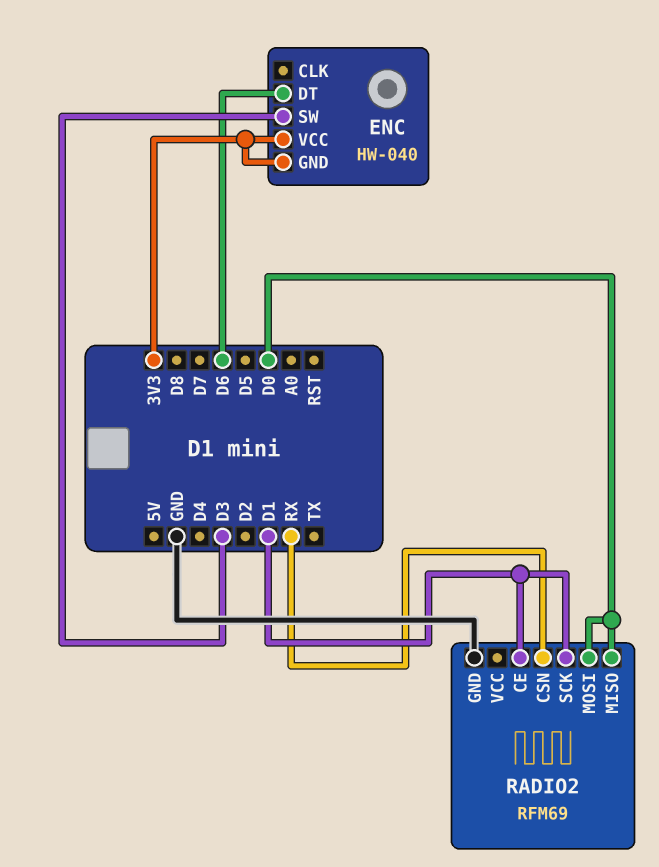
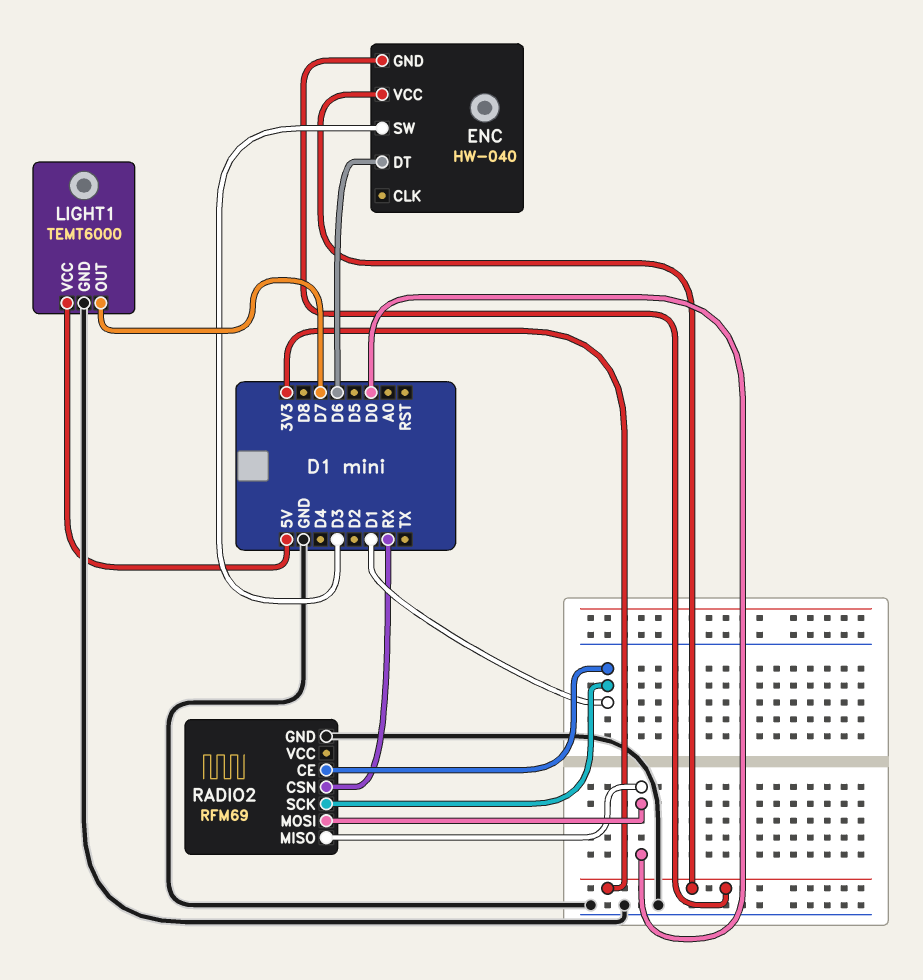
LIGHT1: none -> TEMT6000
LIGHT1 pin GND: none -> GND
LIGHT1 pin OUT: none -> D7
LIGHT1 pin VCC: none -> 5V

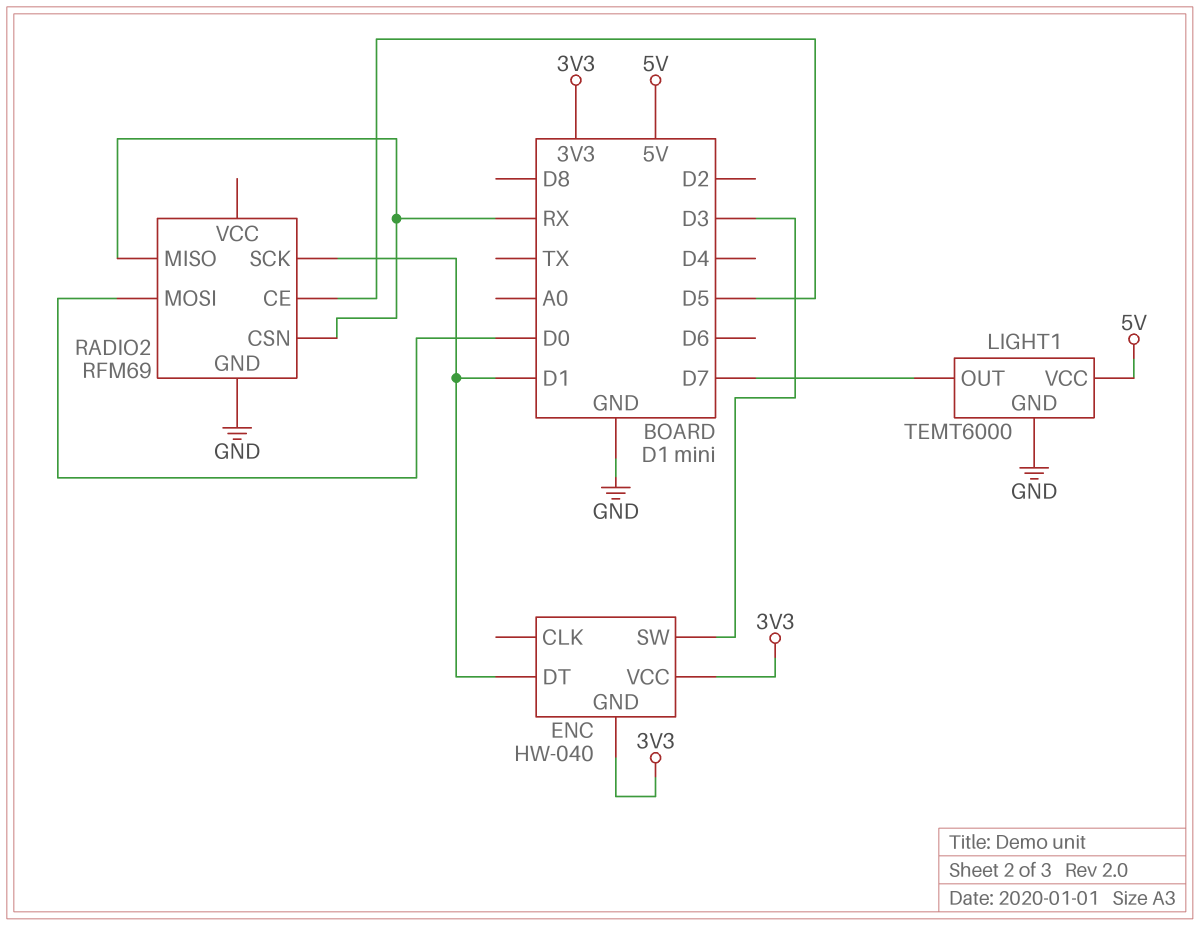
ENC pin DT: D6 -> D1
RADIO2 pin CE: D1 -> D5
RADIO2 pin MISO: D0 -> RX

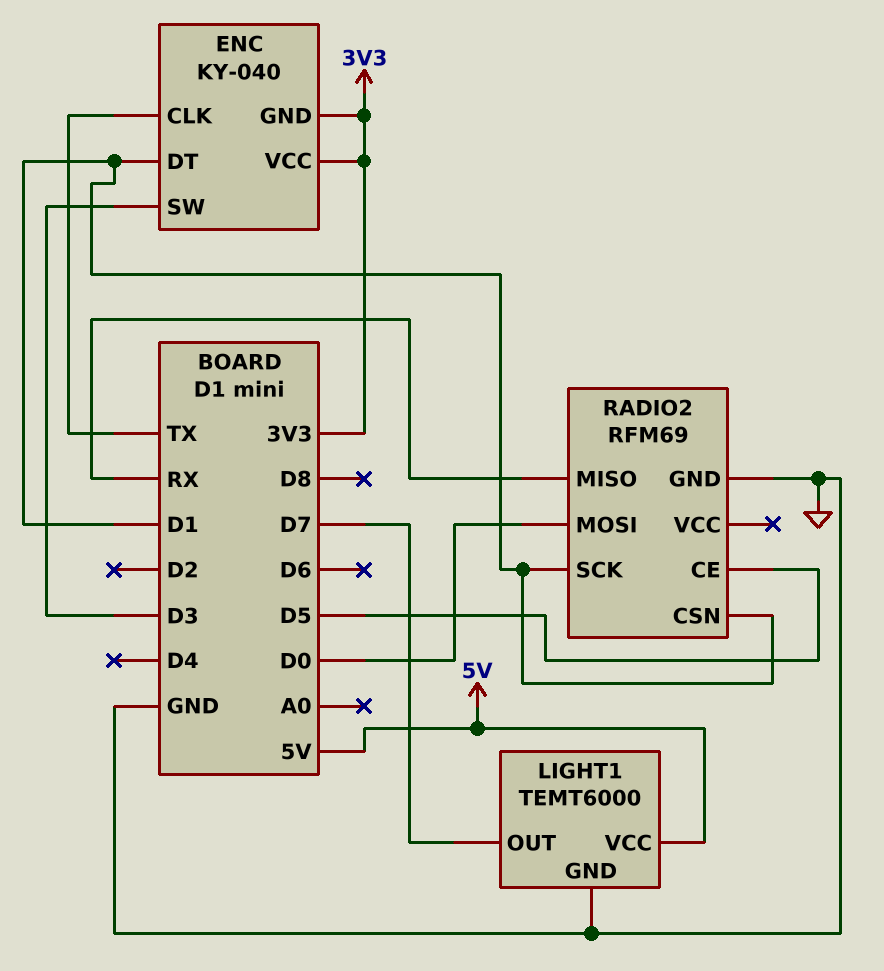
ENC: HW-040 -> KY-040
ENC pin CLK: none -> TX
RADIO2 pin CSN: RX -> D1

